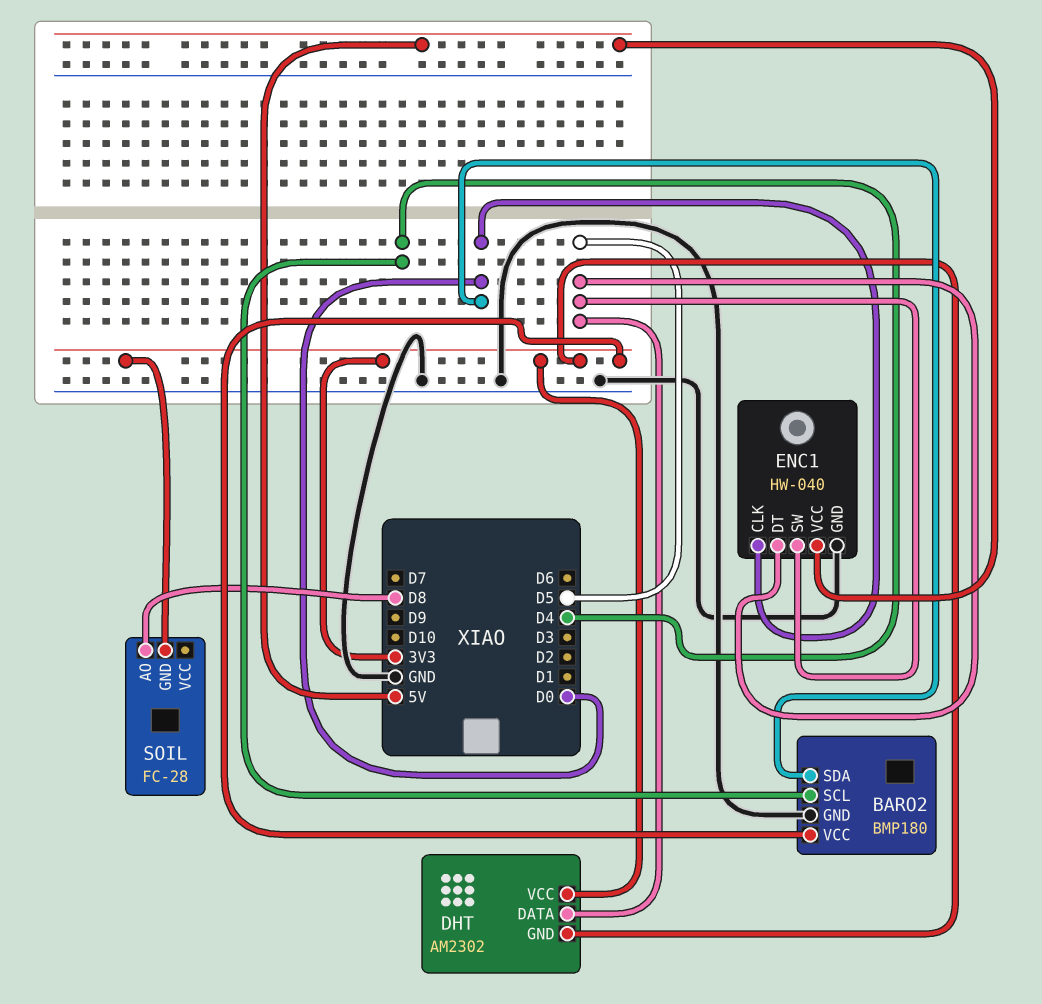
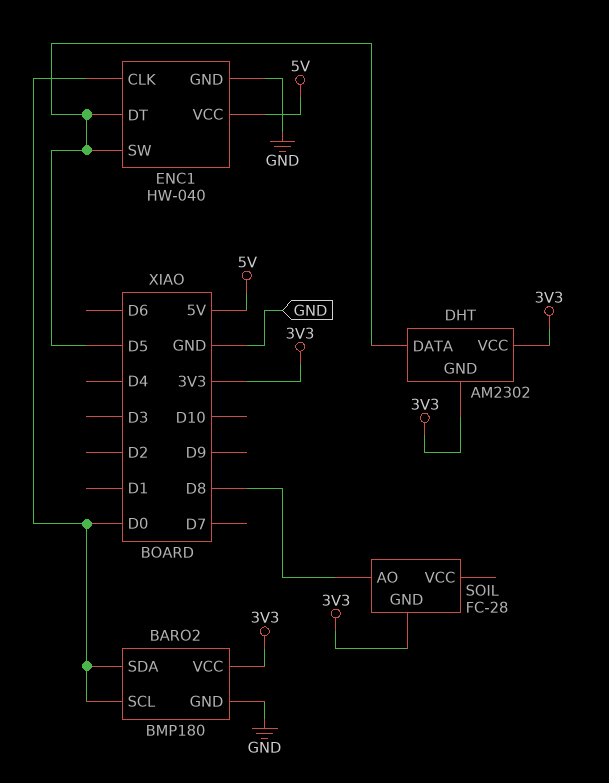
BARO2 pin SCL: D4 -> D0

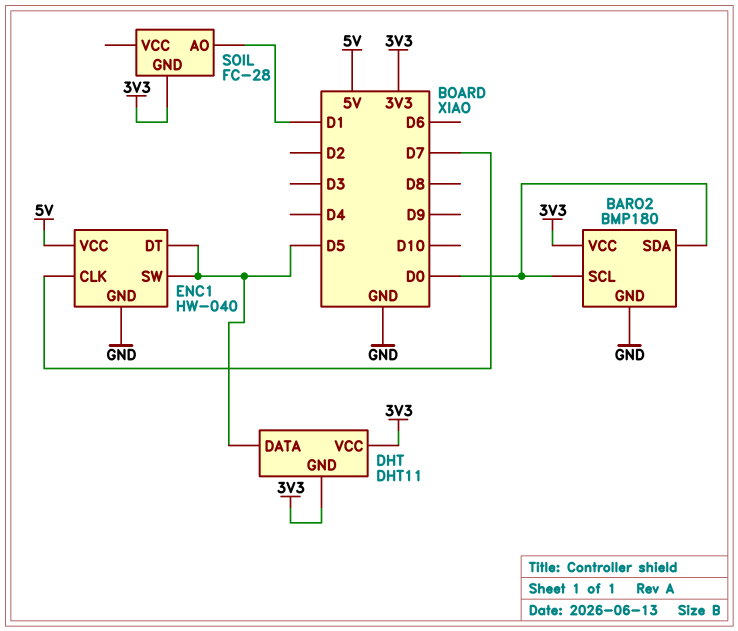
DHT: AM2302 -> DHT11
ENC1 pin CLK: D0 -> D7
SOIL pin AO: D8 -> D1

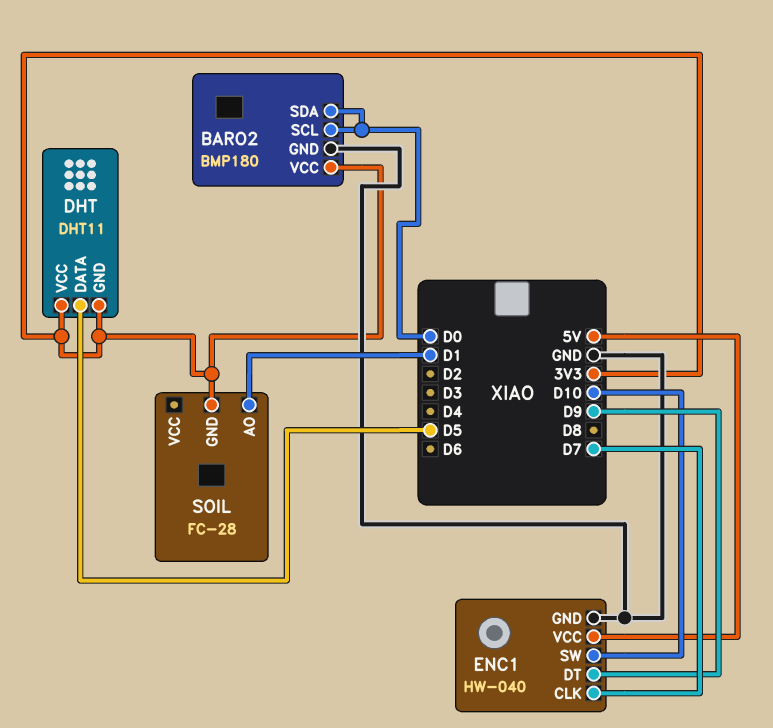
ENC1 pin DT: D5 -> D9
ENC1 pin SW: D5 -> D10

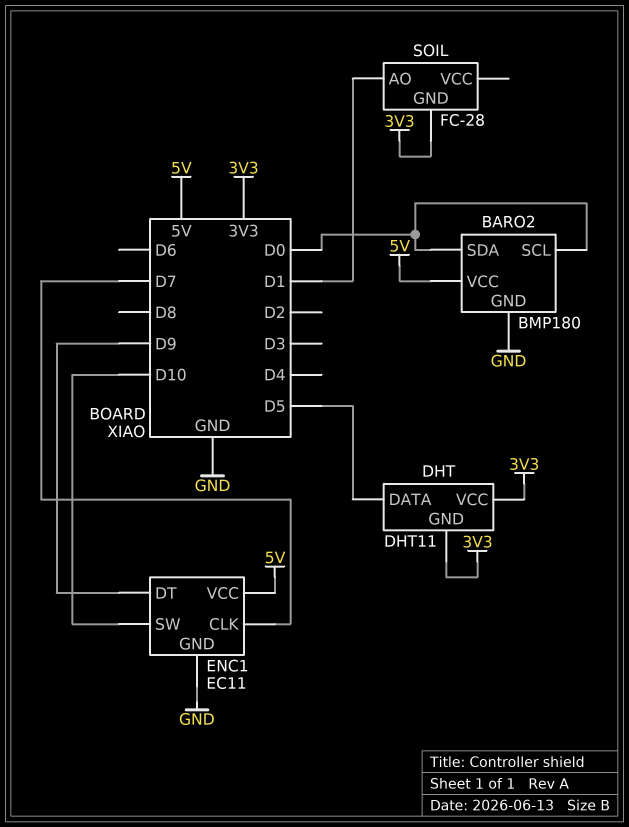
BARO2 pin VCC: 3V3 -> 5V
ENC1: HW-040 -> EC11

